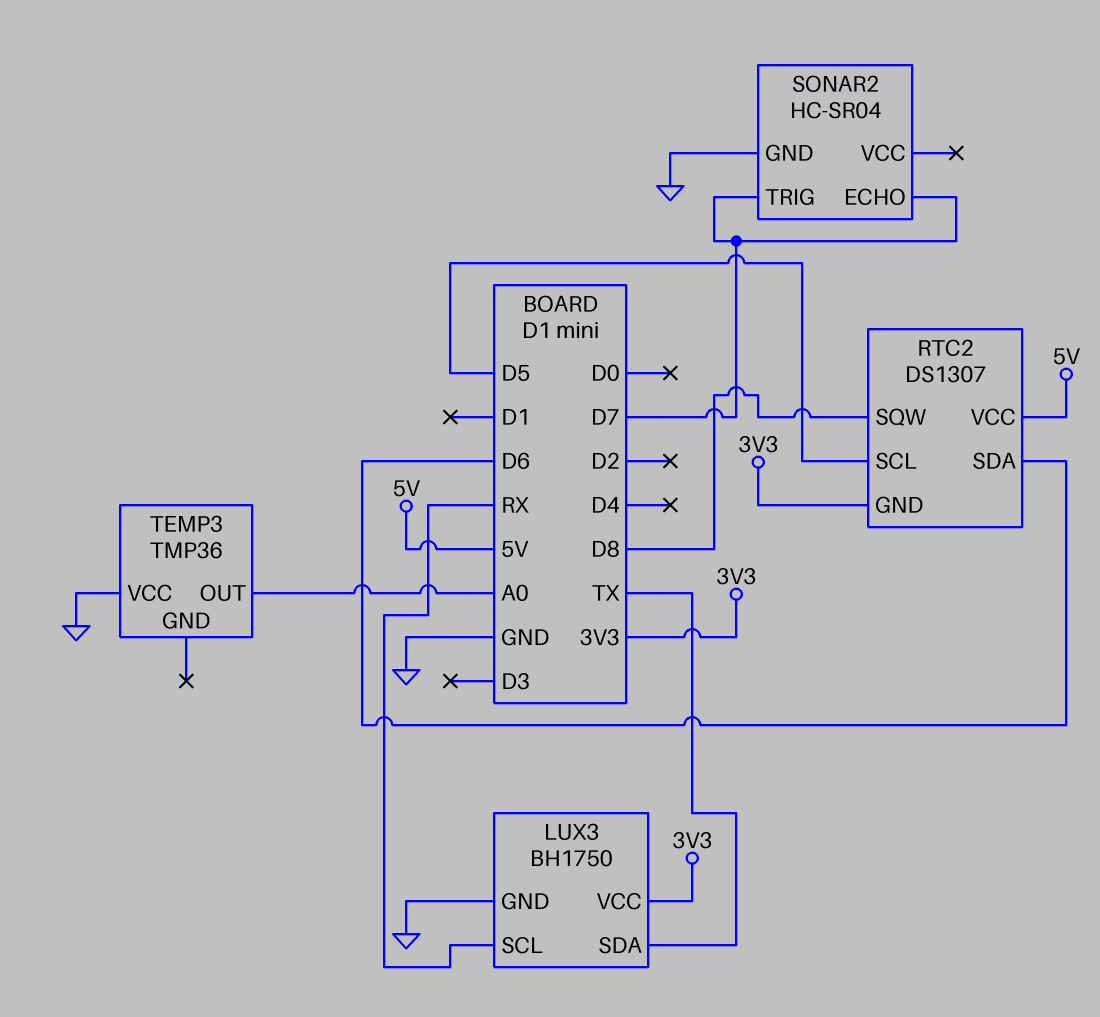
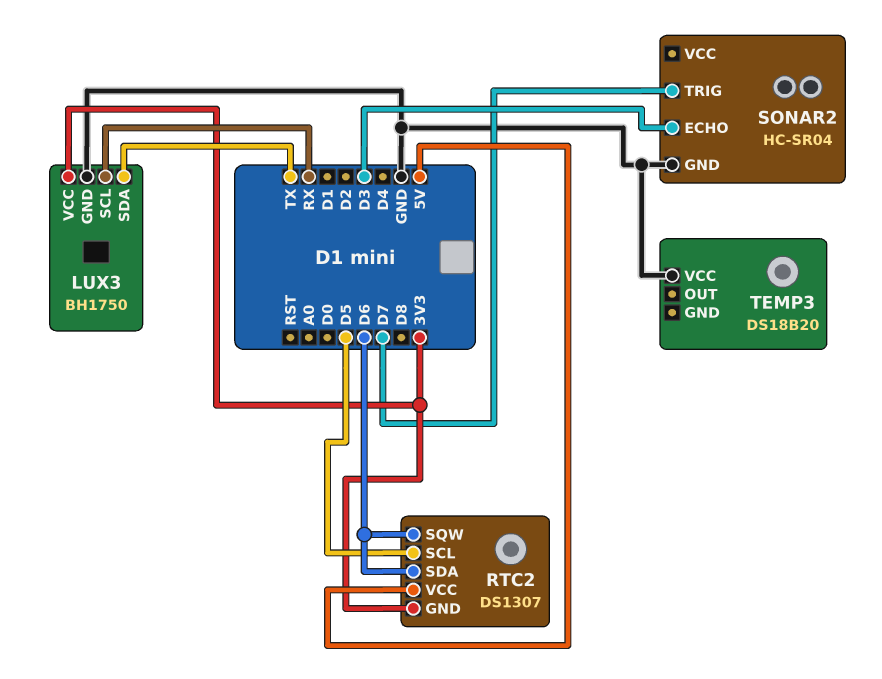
RTC2 pin SQW: D8 -> D6
SONAR2 pin ECHO: D7 -> D3
TEMP3: TMP36 -> DS18B20
TEMP3 pin OUT: A0 -> none

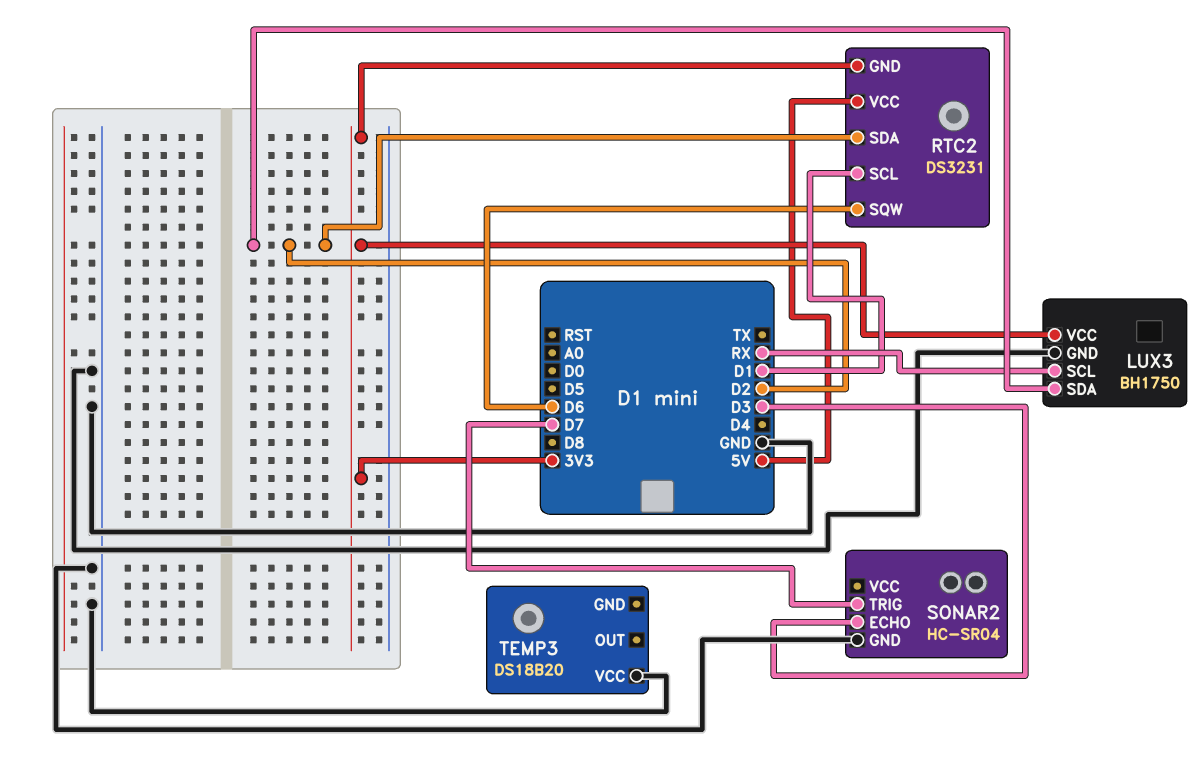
LUX3 pin SDA: TX -> D2
RTC2: DS1307 -> DS3231
RTC2 pin SCL: D5 -> D1
RTC2 pin SDA: D6 -> D2

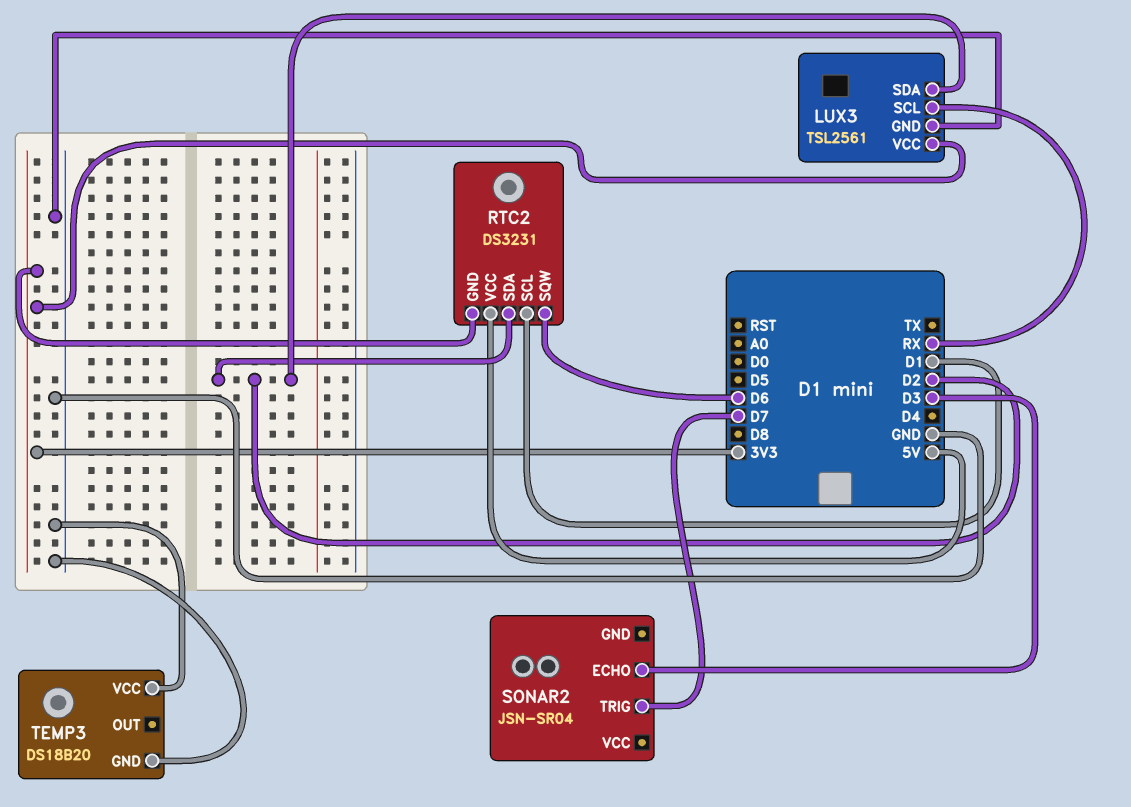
LUX3: BH1750 -> TSL2561
SONAR2: HC-SR04 -> JSN-SR04
SONAR2 pin GND: GND -> none
TEMP3 pin GND: none -> GND

